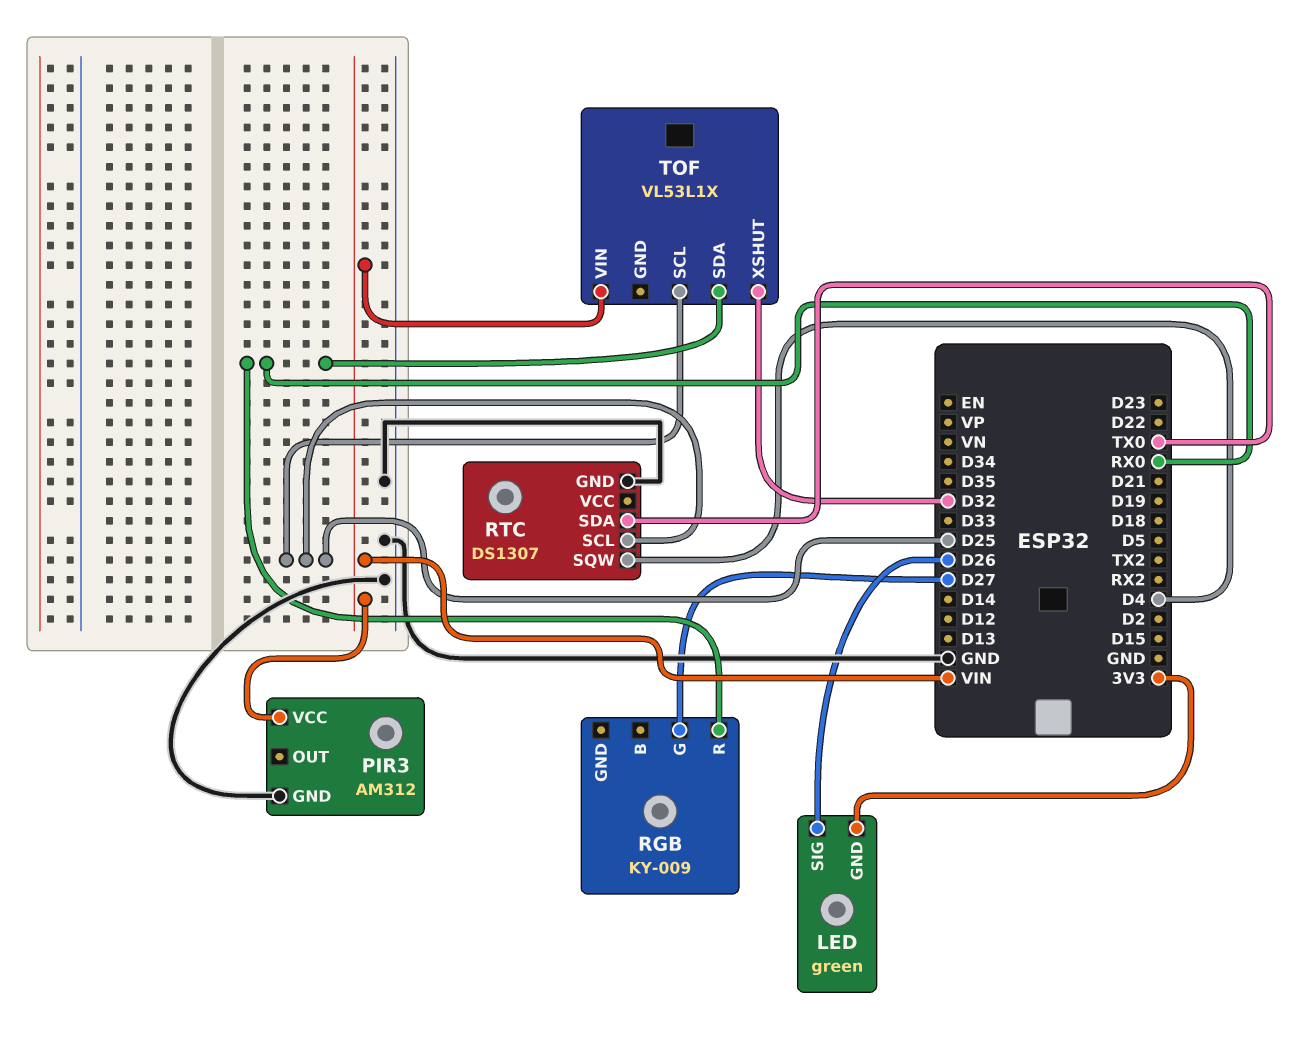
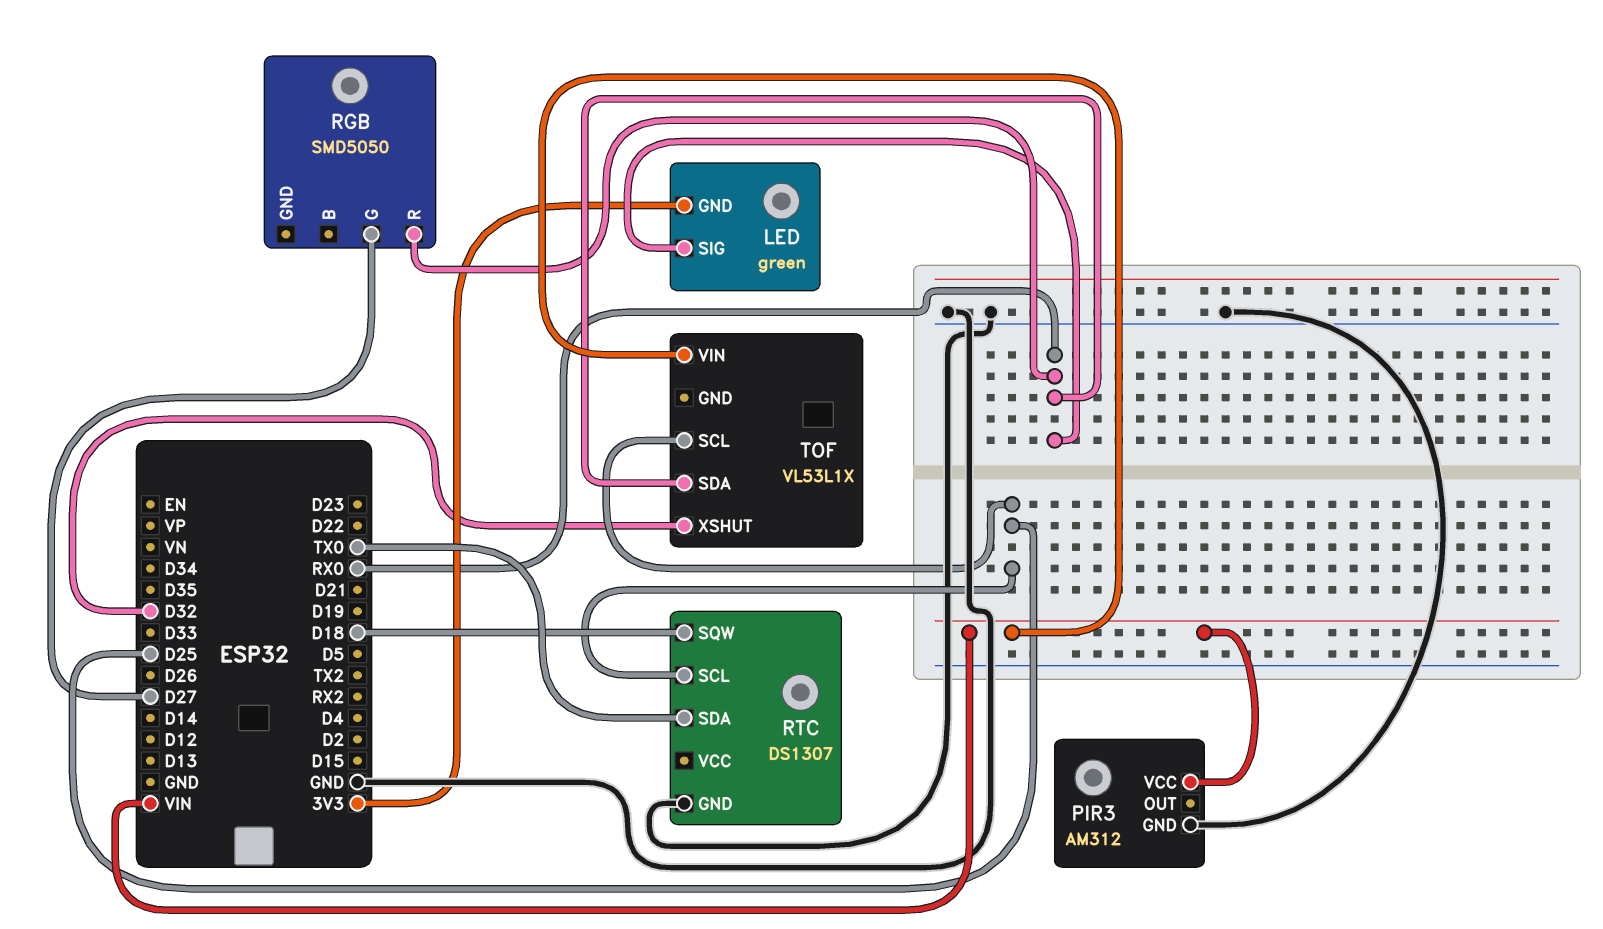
LED pin SIG: D26 -> RX0
RGB: KY-009 -> SMD5050
RTC pin SQW: D4 -> D18

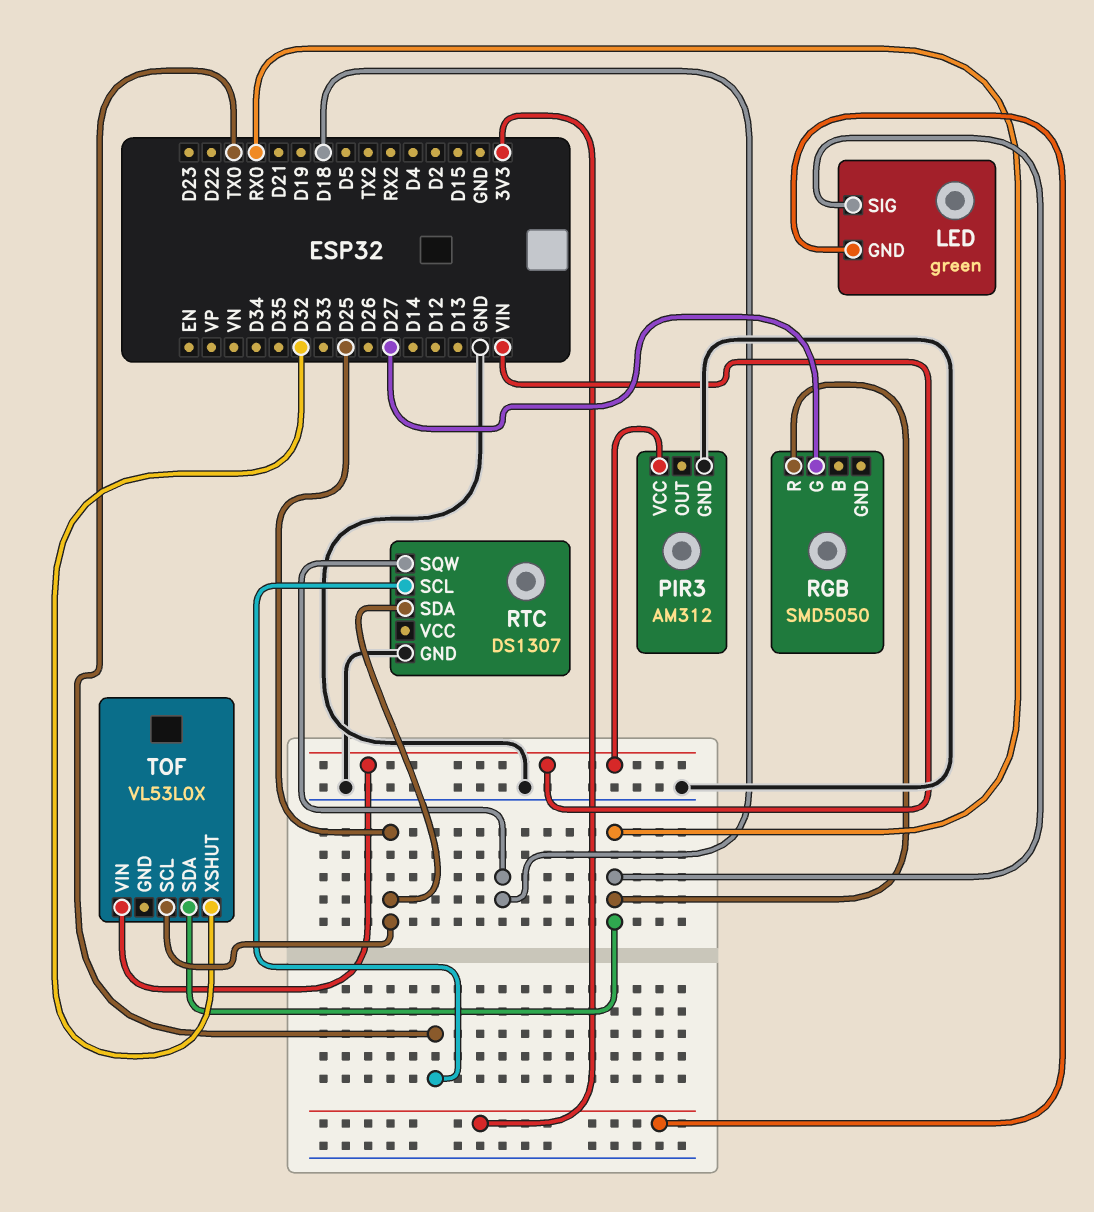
RTC pin SCL: D25 -> TX0
RTC pin SDA: TX0 -> D25
TOF: VL53L1X -> VL53L0X

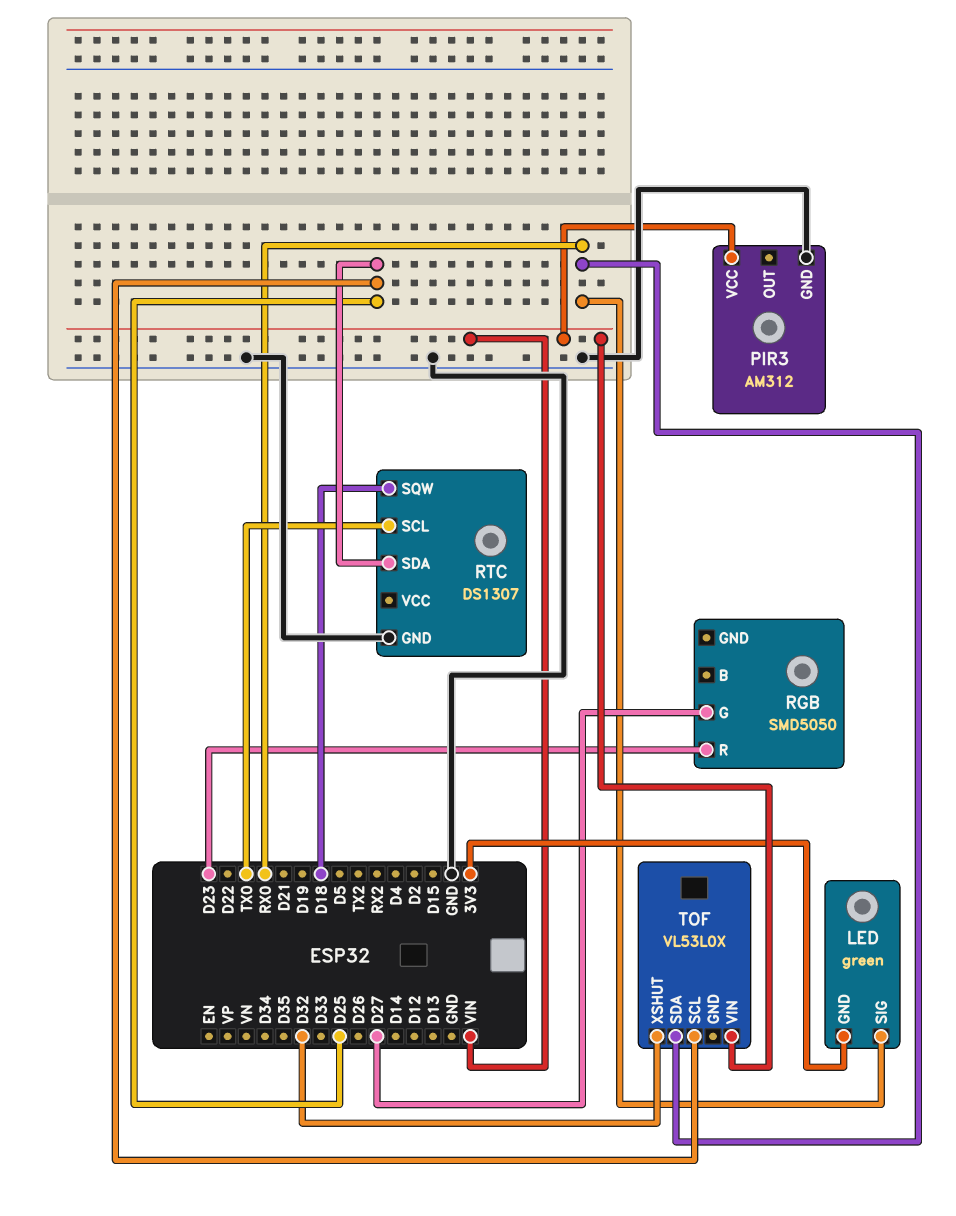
RGB pin R: RX0 -> D23

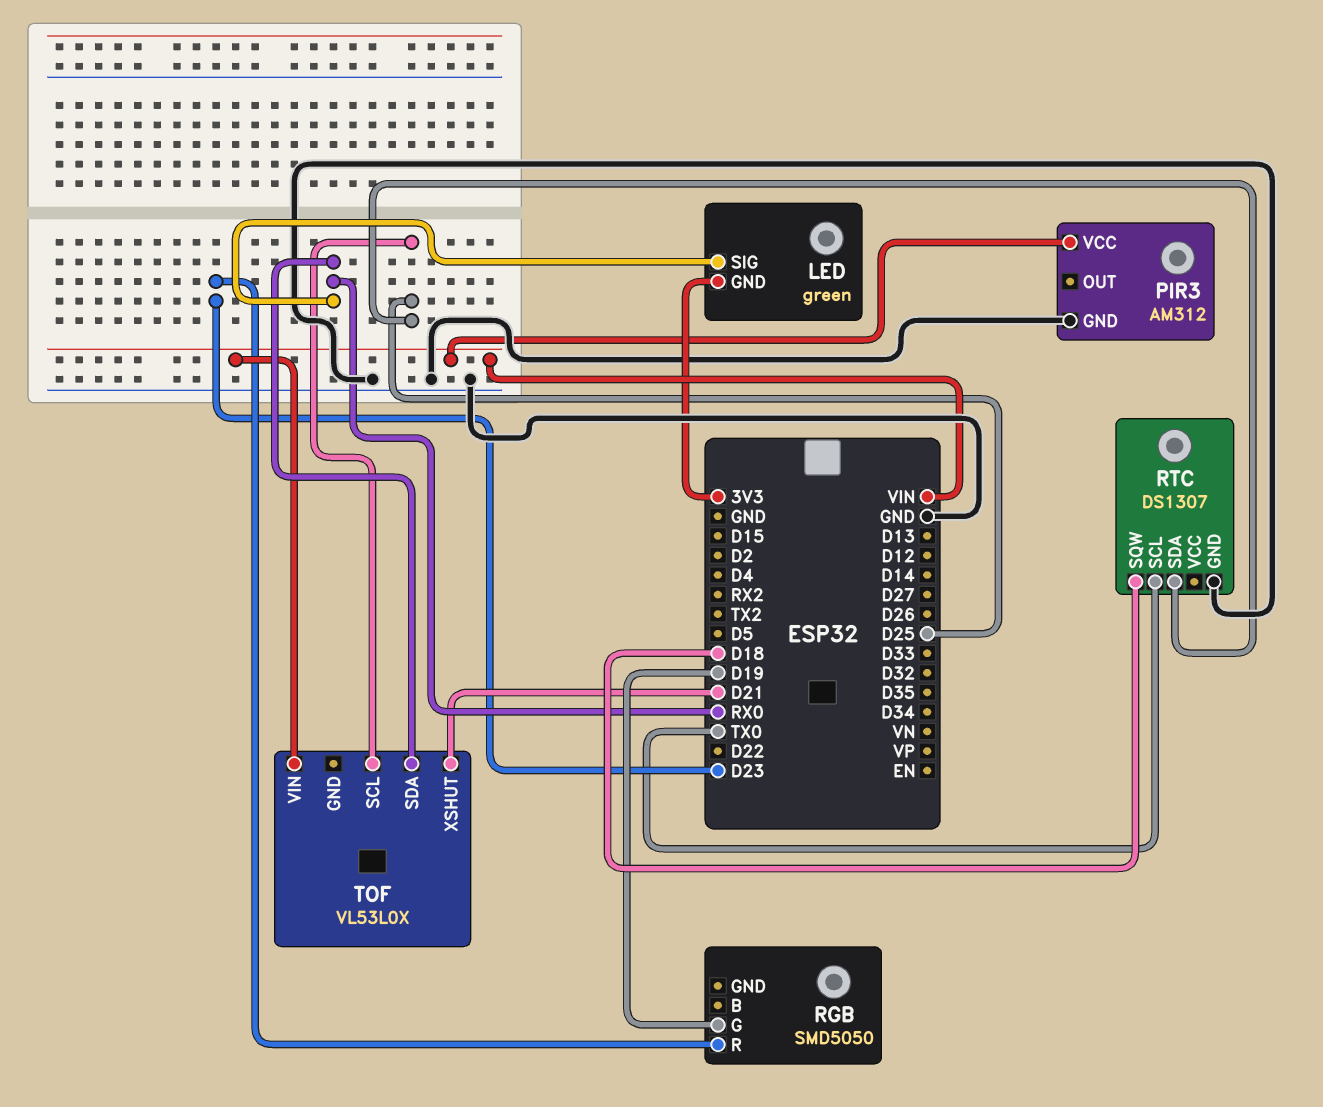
RGB pin G: D27 -> D19
TOF pin XSHUT: D32 -> D21

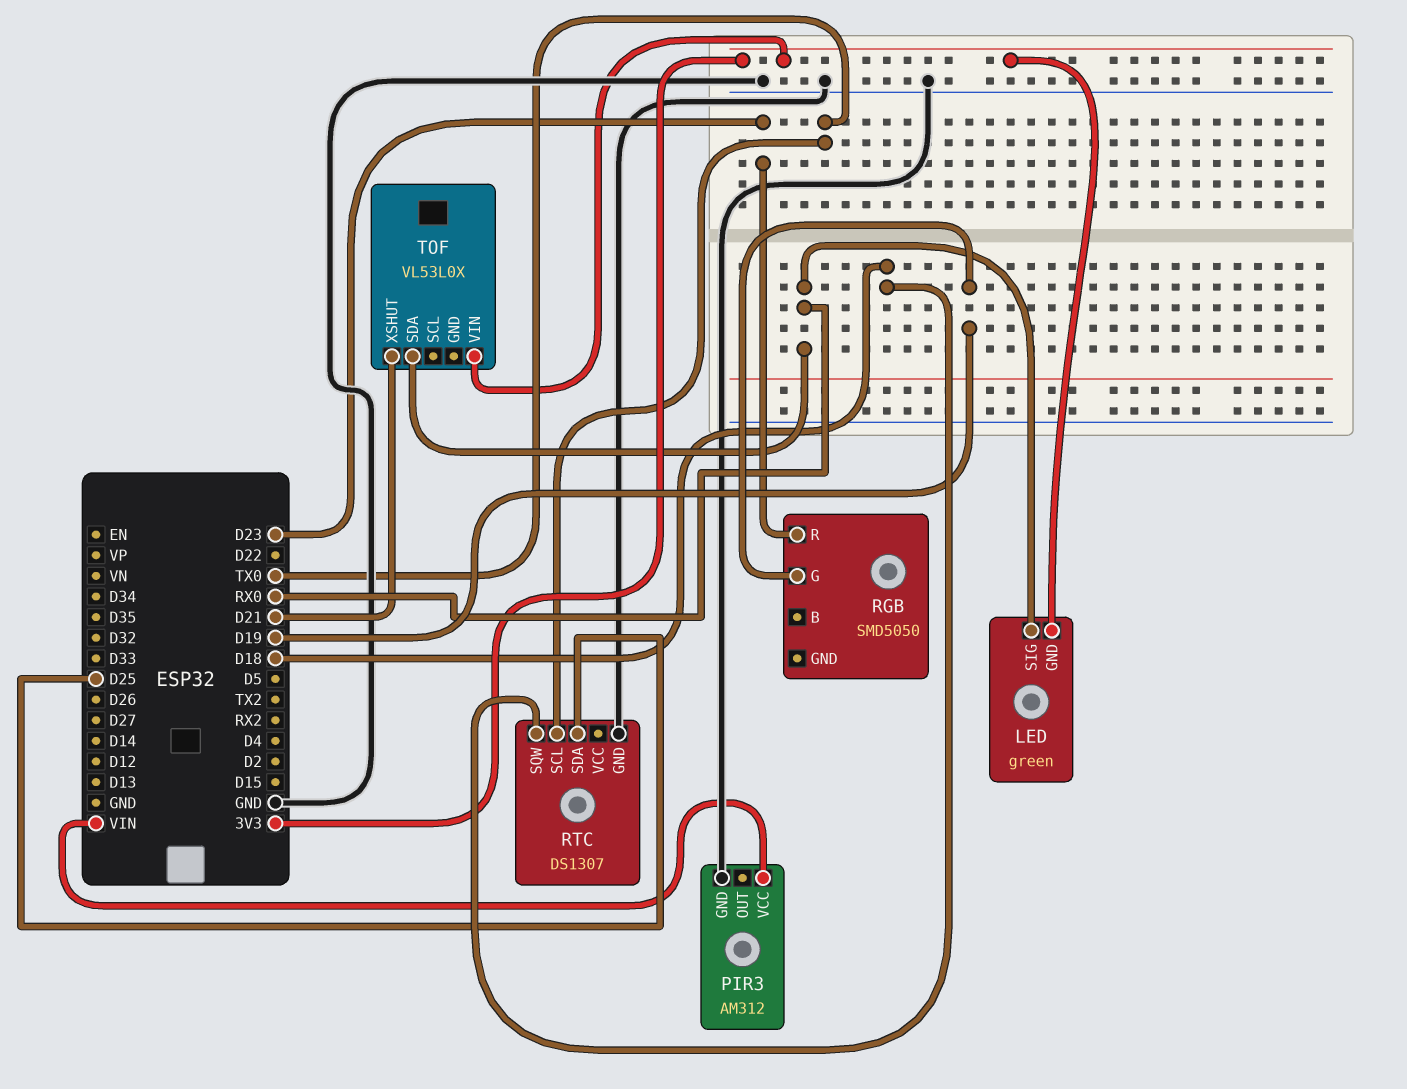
TOF pin SCL: D25 -> none
TOF pin VIN: VIN -> 3V3

